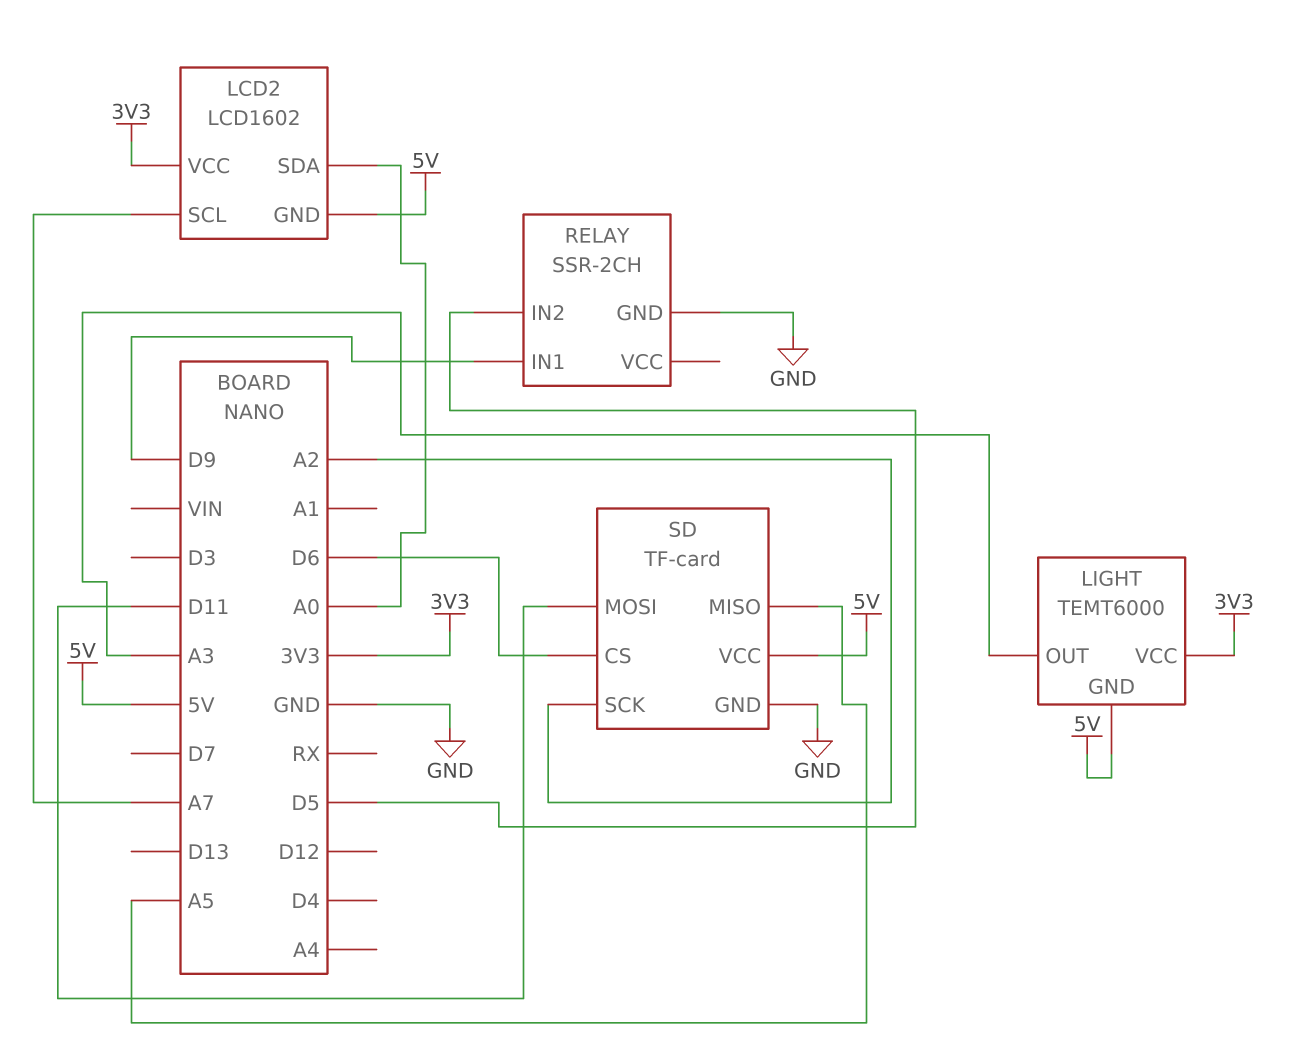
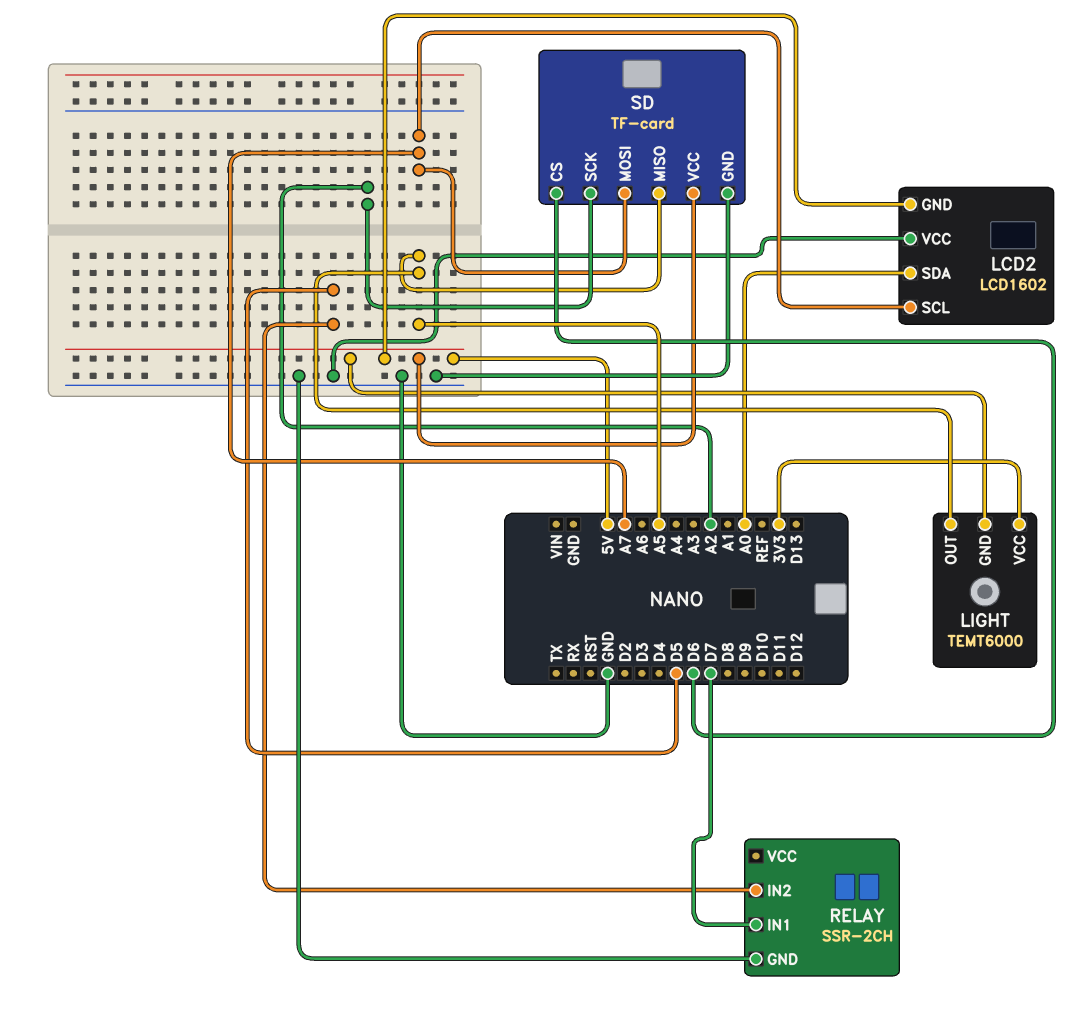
LCD2 pin VCC: 3V3 -> GND
LIGHT pin OUT: A3 -> A5
RELAY pin IN1: D9 -> D7
SD pin MOSI: D11 -> A7

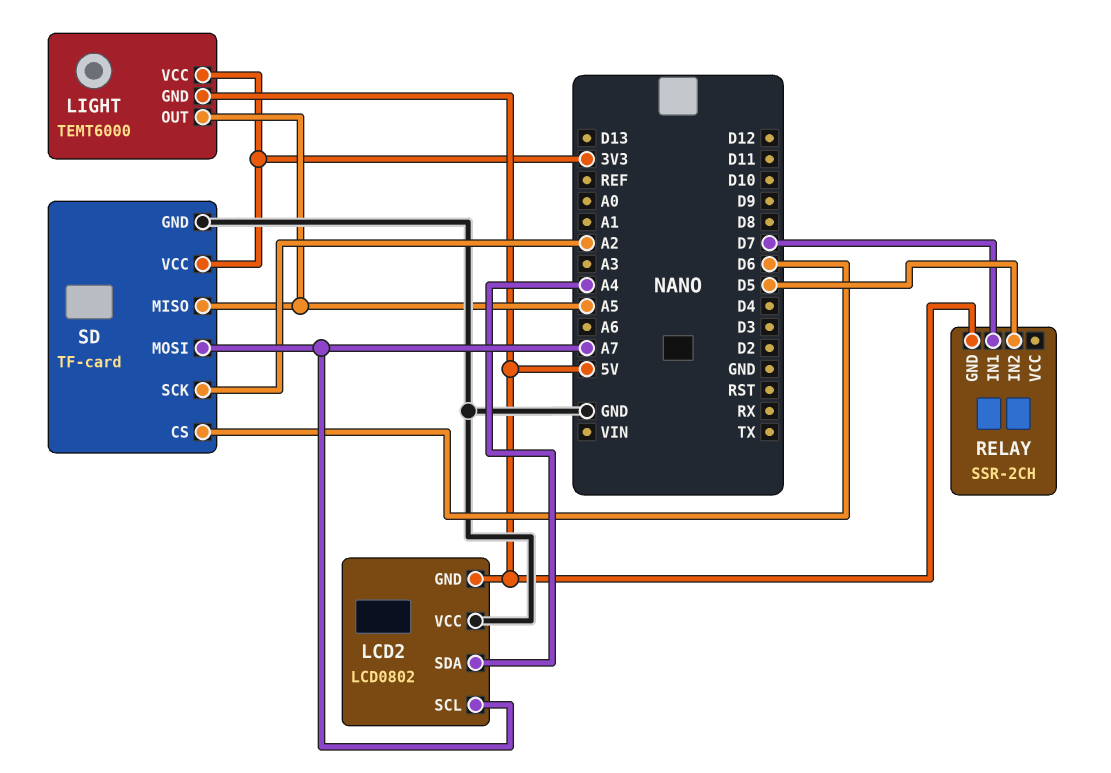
LCD2: LCD1602 -> LCD0802
LCD2 pin SDA: A0 -> A4
RELAY pin GND: GND -> 5V
SD pin VCC: 5V -> 3V3

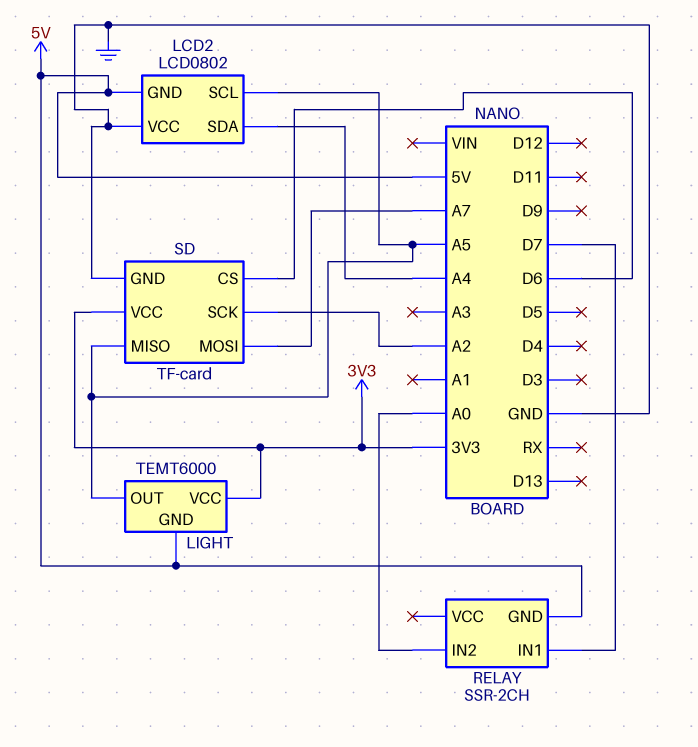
LCD2 pin SCL: A7 -> A5
RELAY pin IN2: D5 -> A0

